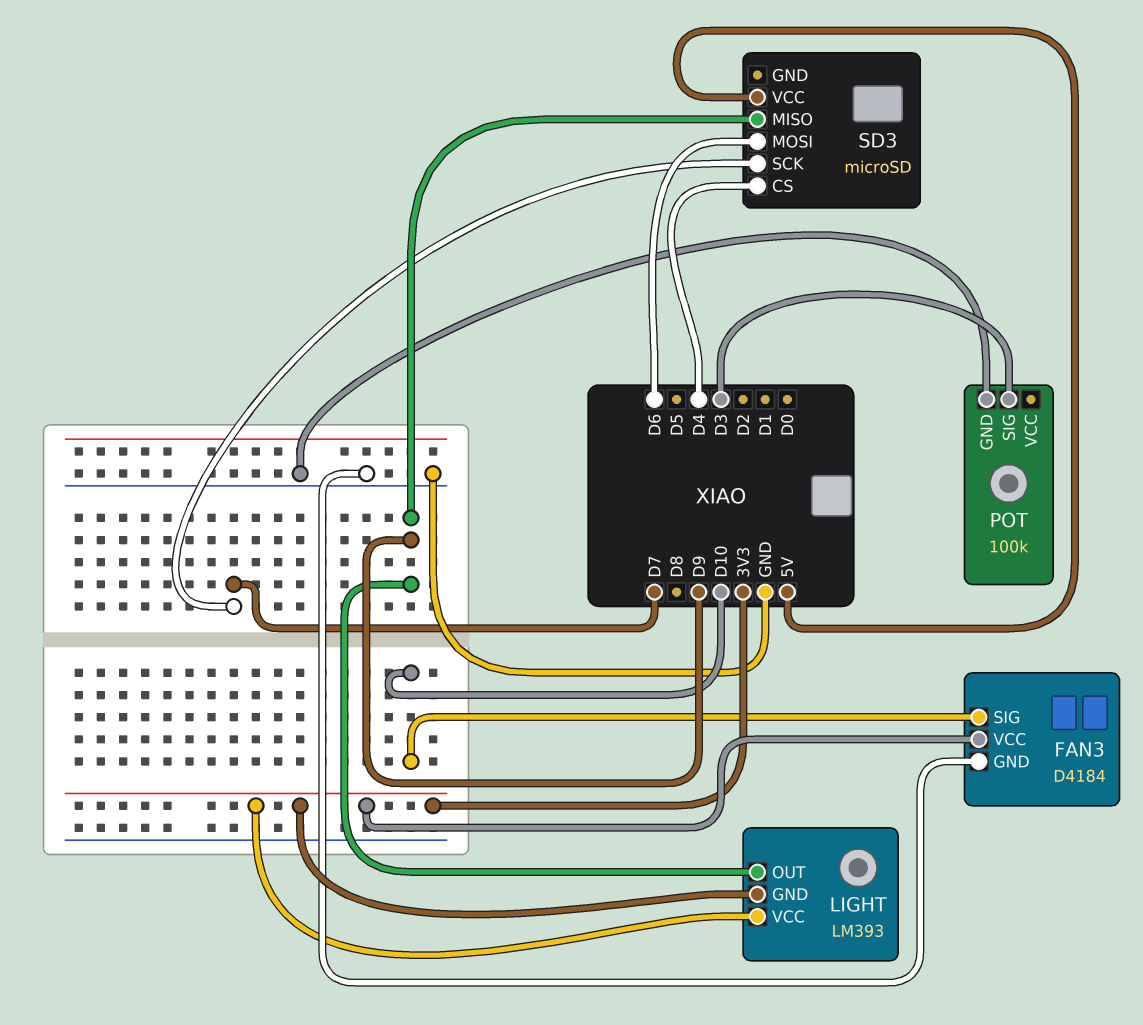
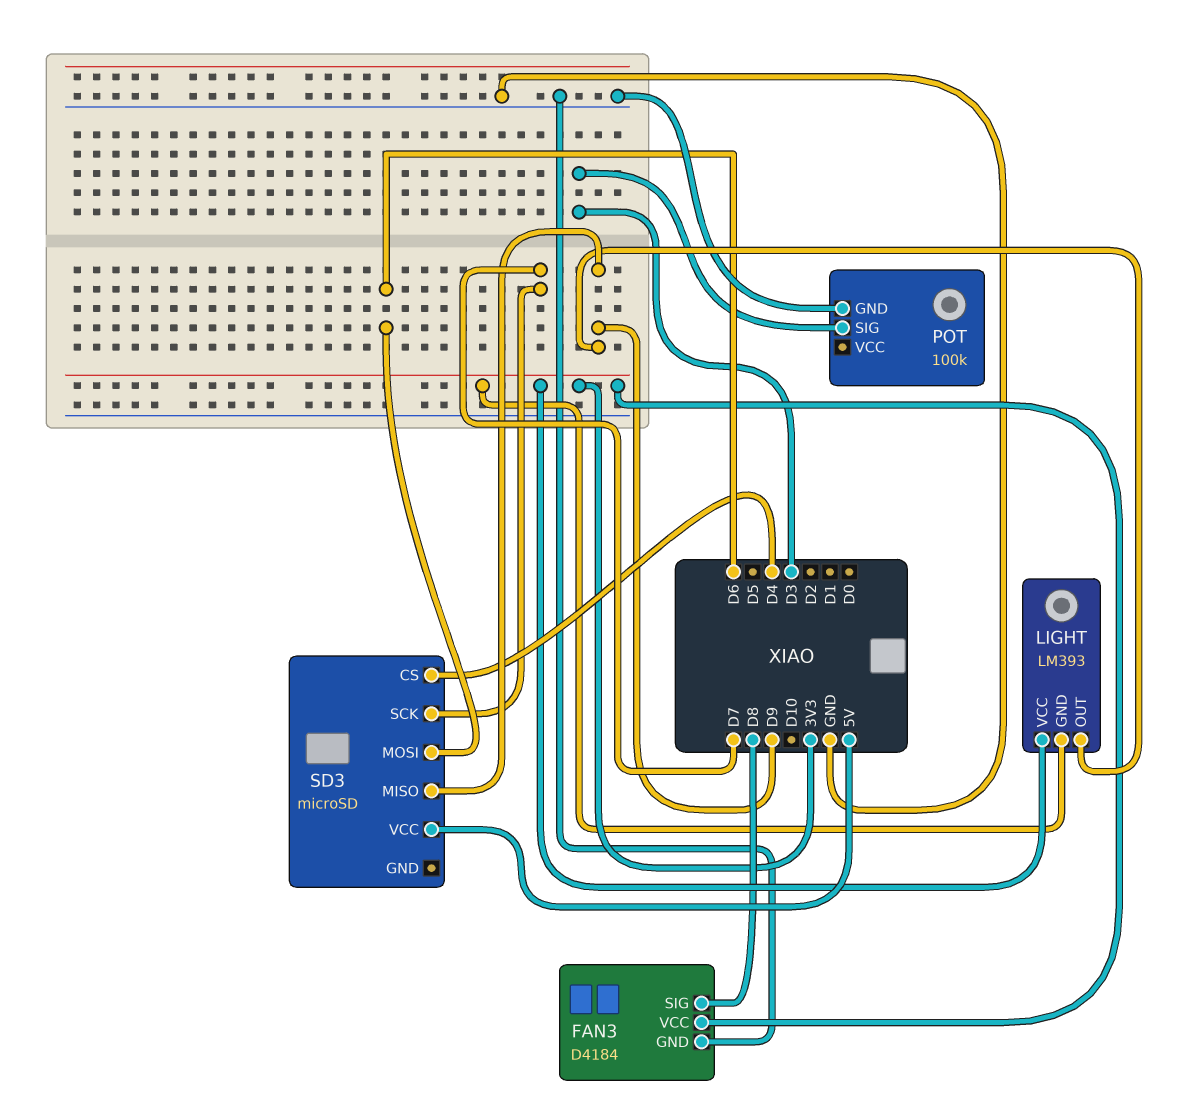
FAN3 pin SIG: D10 -> D8

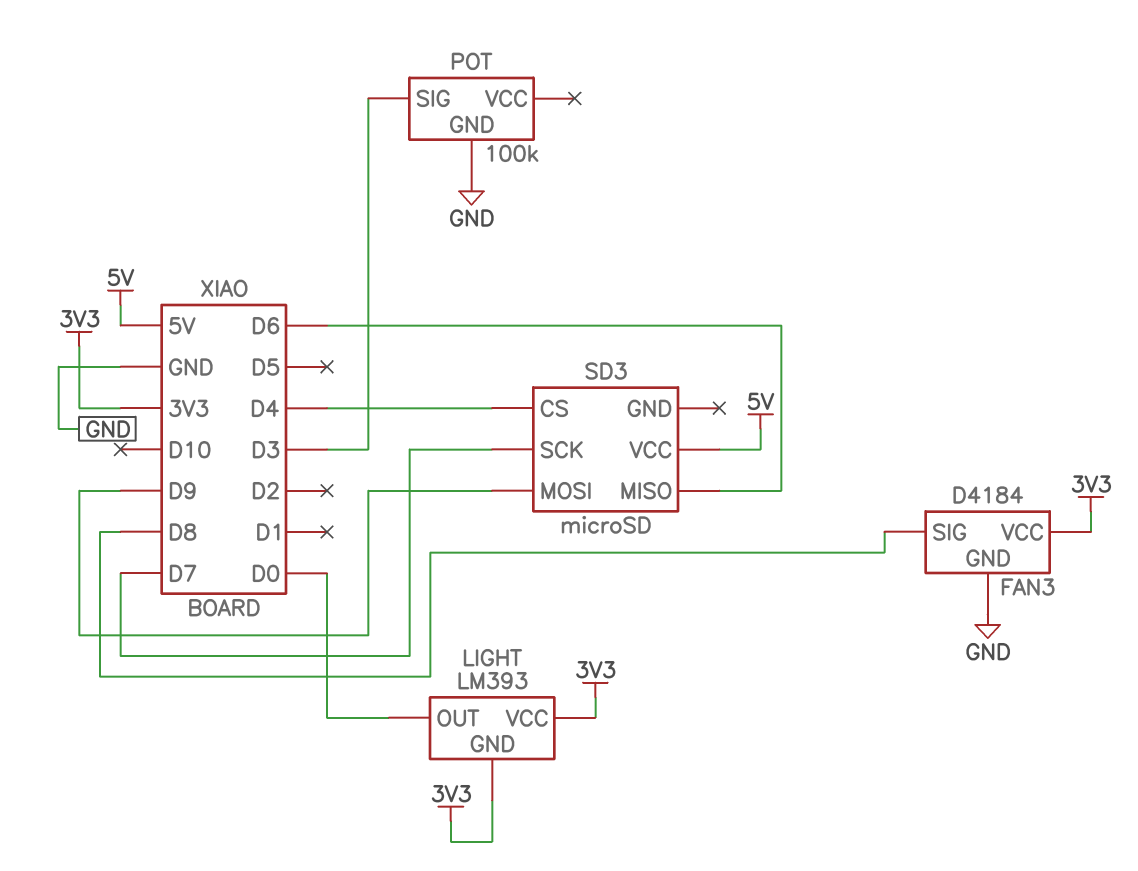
LIGHT pin OUT: D9 -> D0
SD3 pin MISO: D9 -> D6
SD3 pin MOSI: D6 -> D9

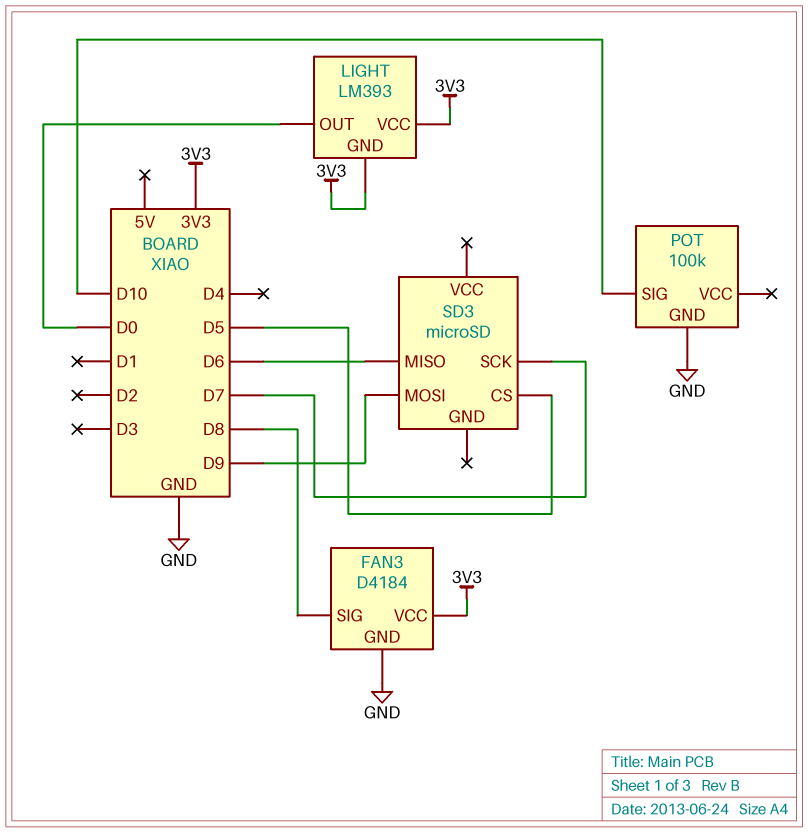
POT pin SIG: D3 -> D10
SD3 pin CS: D4 -> D5
SD3 pin VCC: 5V -> none

